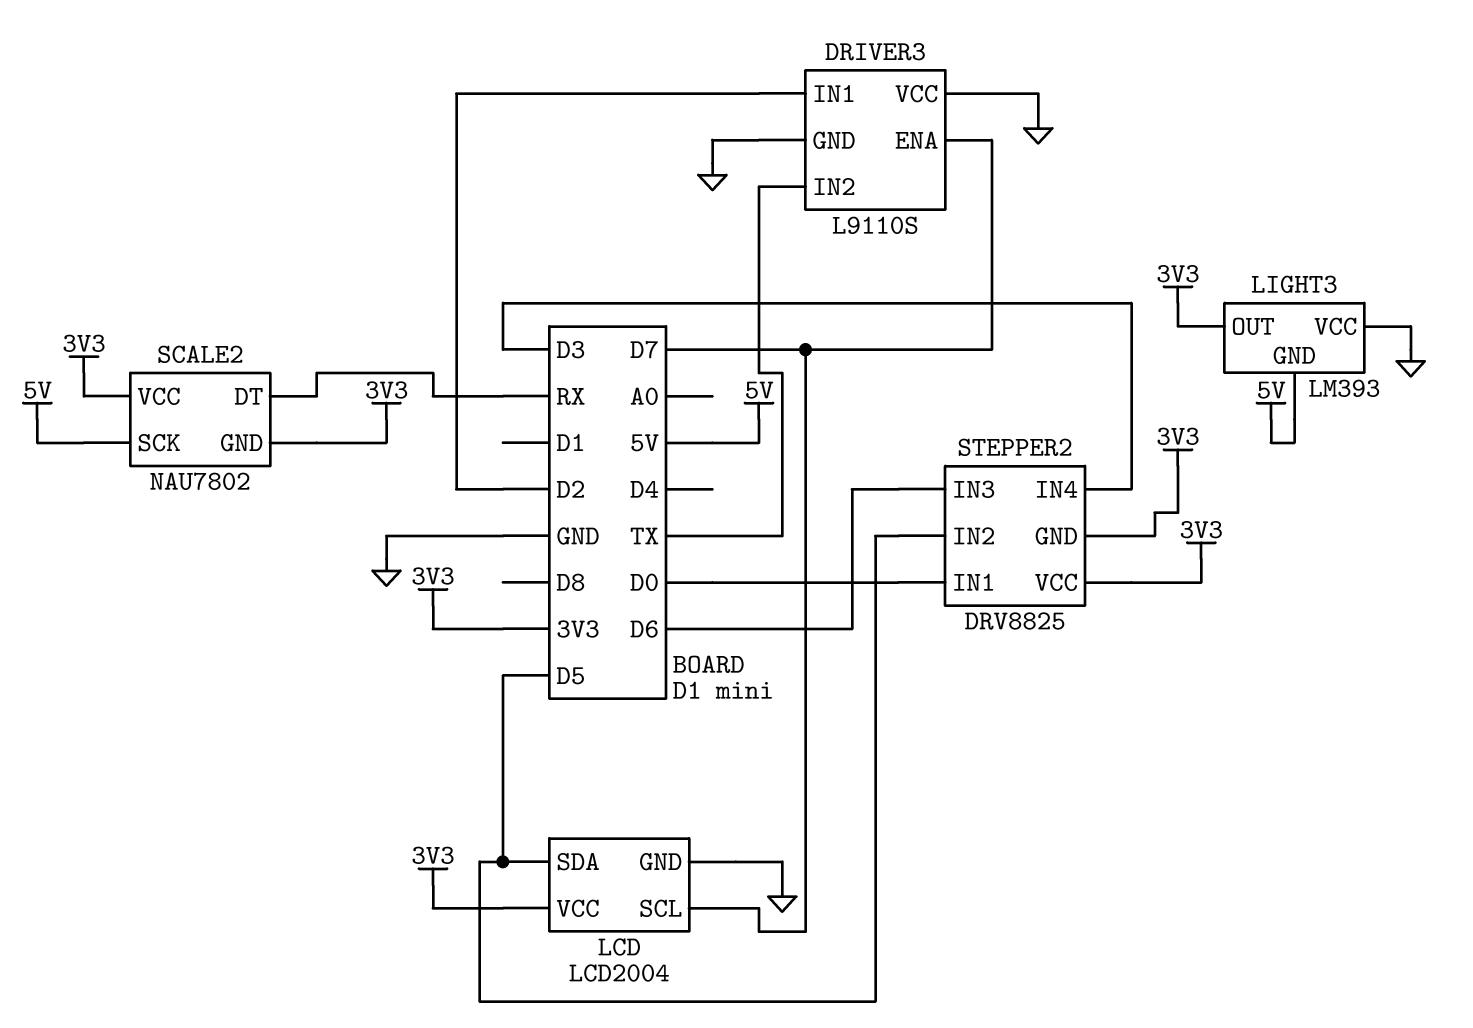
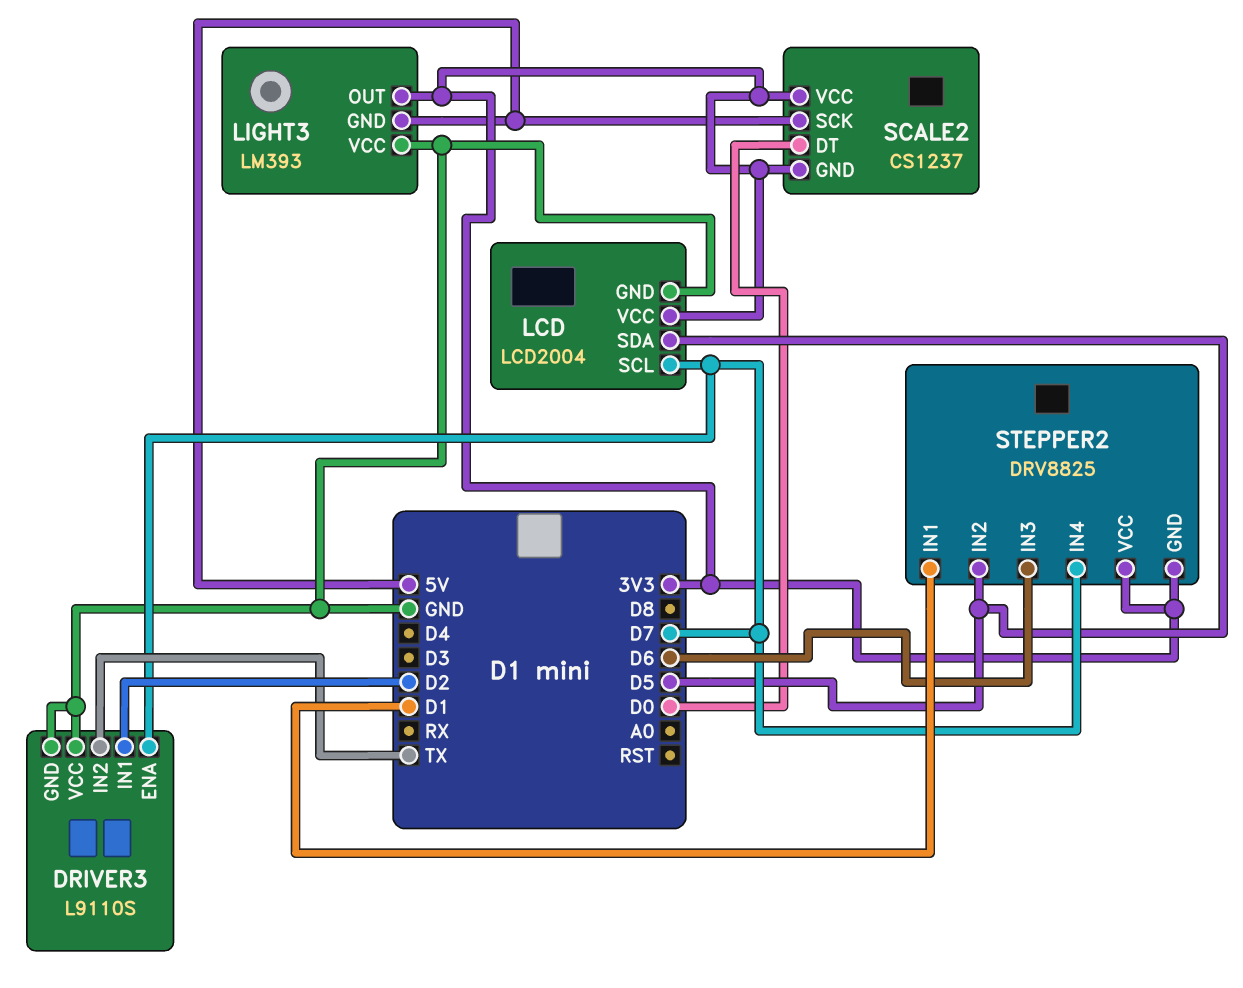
SCALE2: NAU7802 -> CS1237
SCALE2 pin DT: RX -> D0
STEPPER2 pin IN1: D0 -> D1
STEPPER2 pin IN4: D3 -> D7

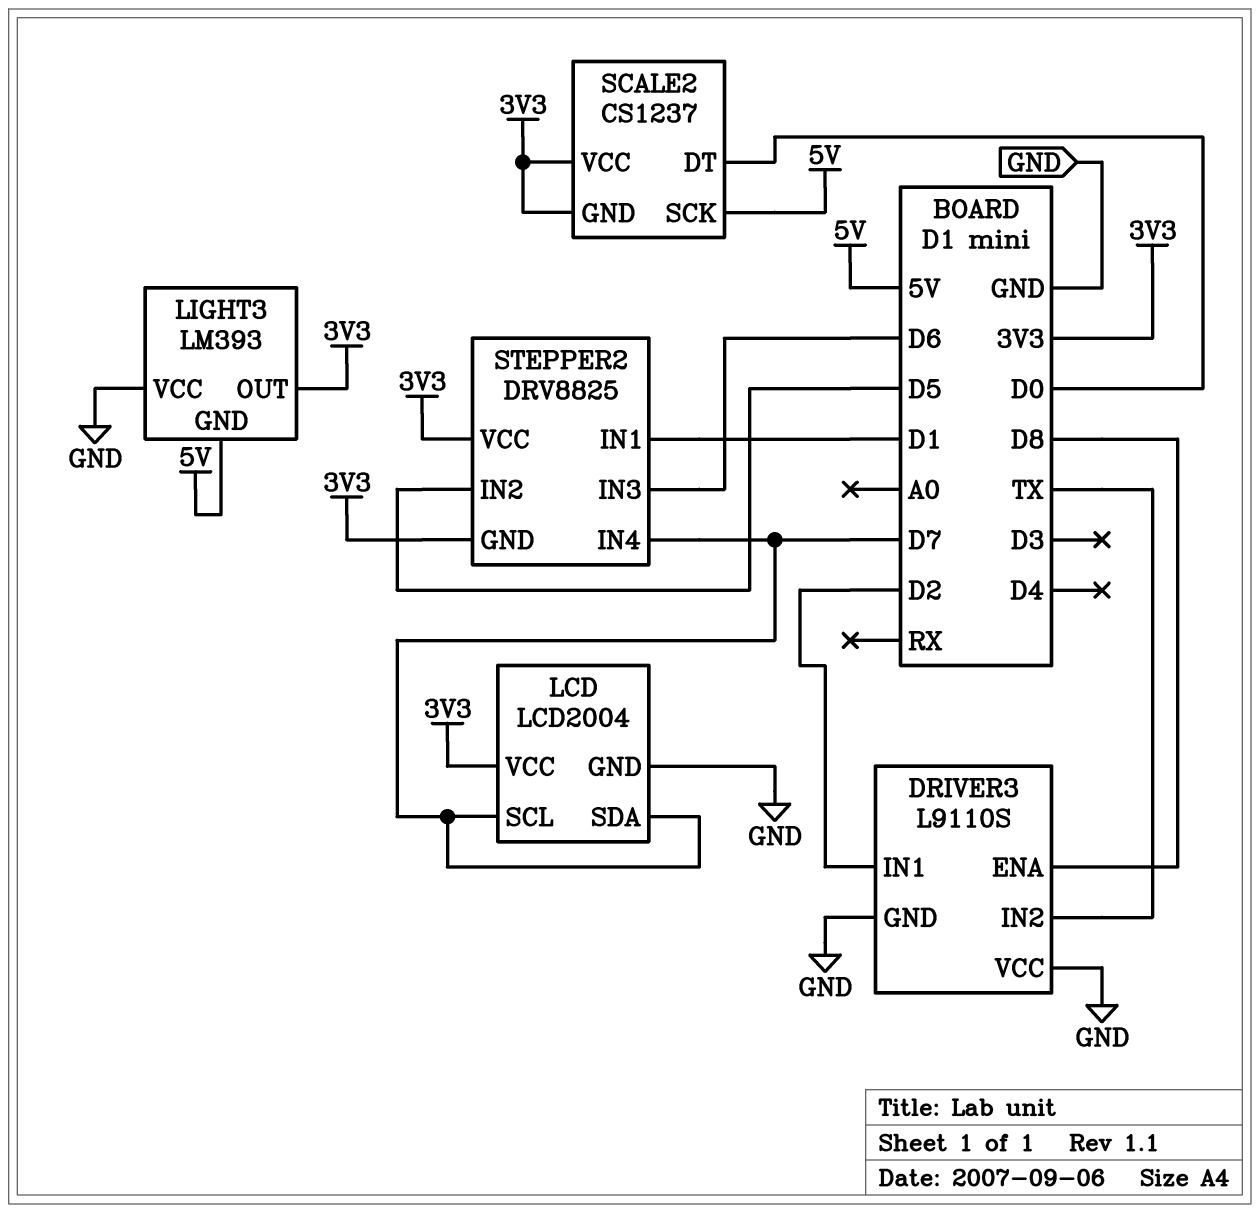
DRIVER3 pin ENA: D7 -> D8
LCD pin SDA: D5 -> D7

